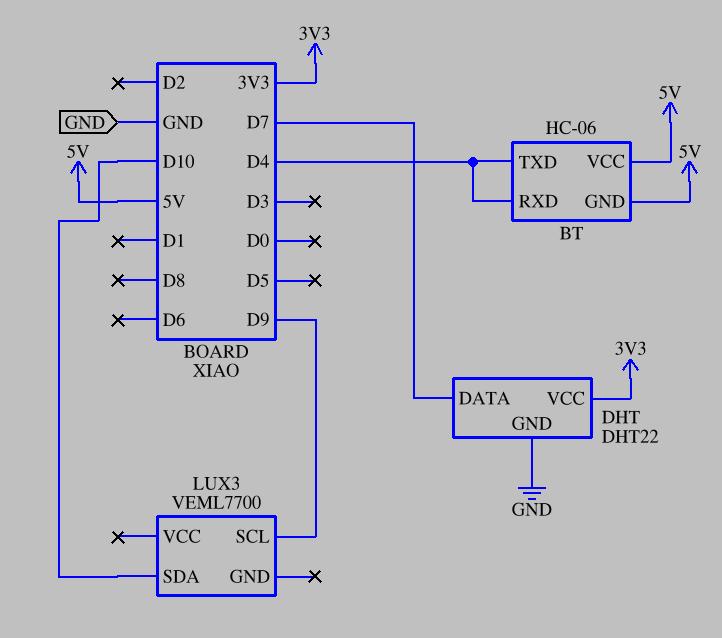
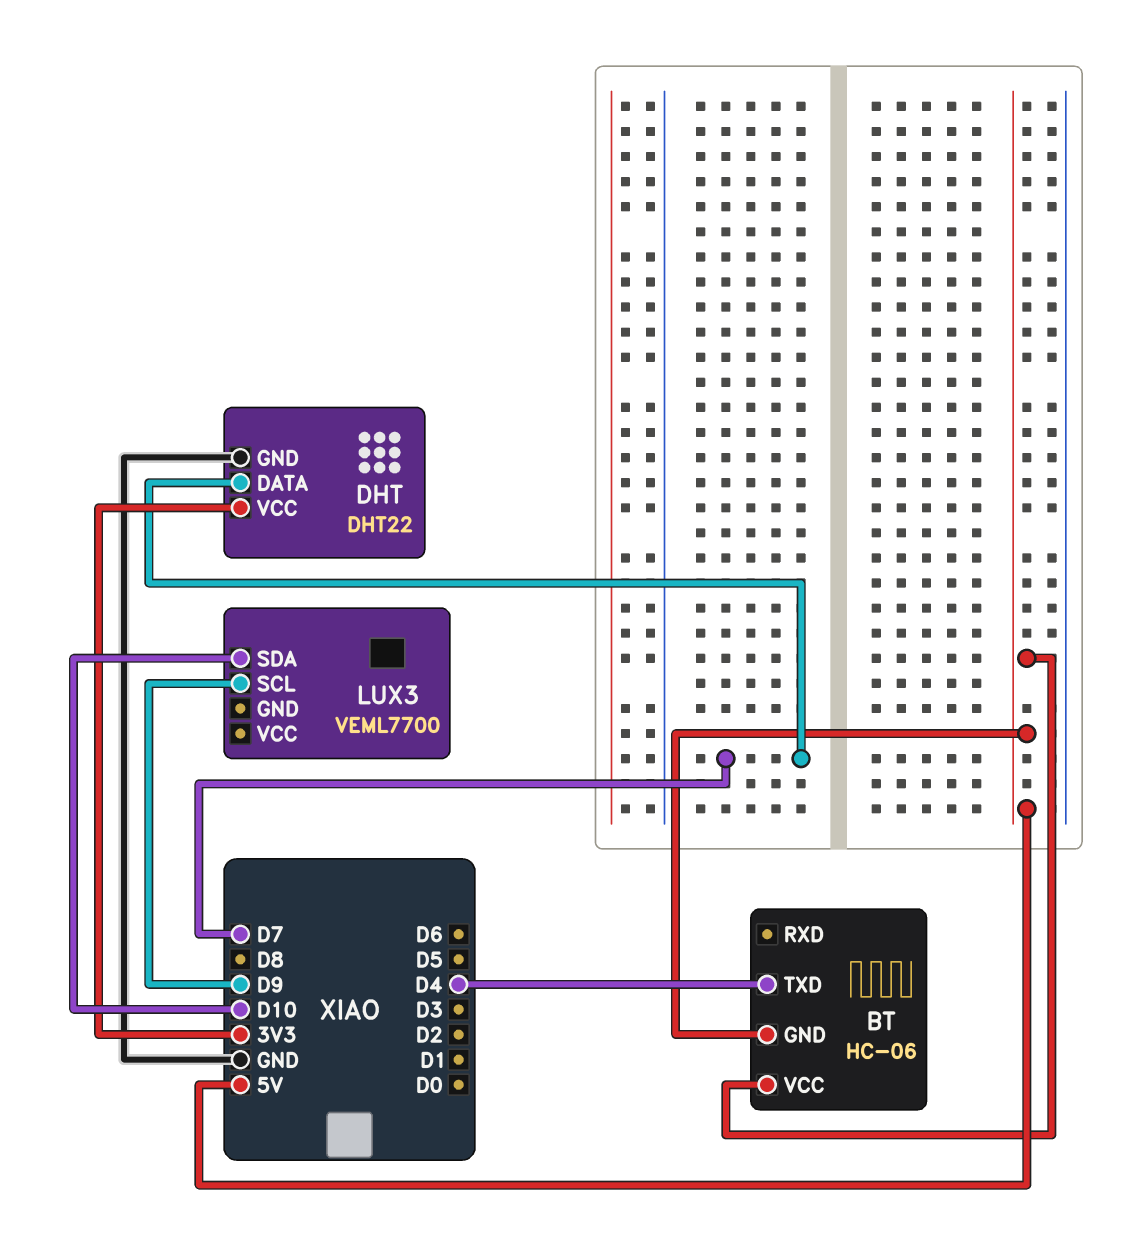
BT pin RXD: D4 -> none

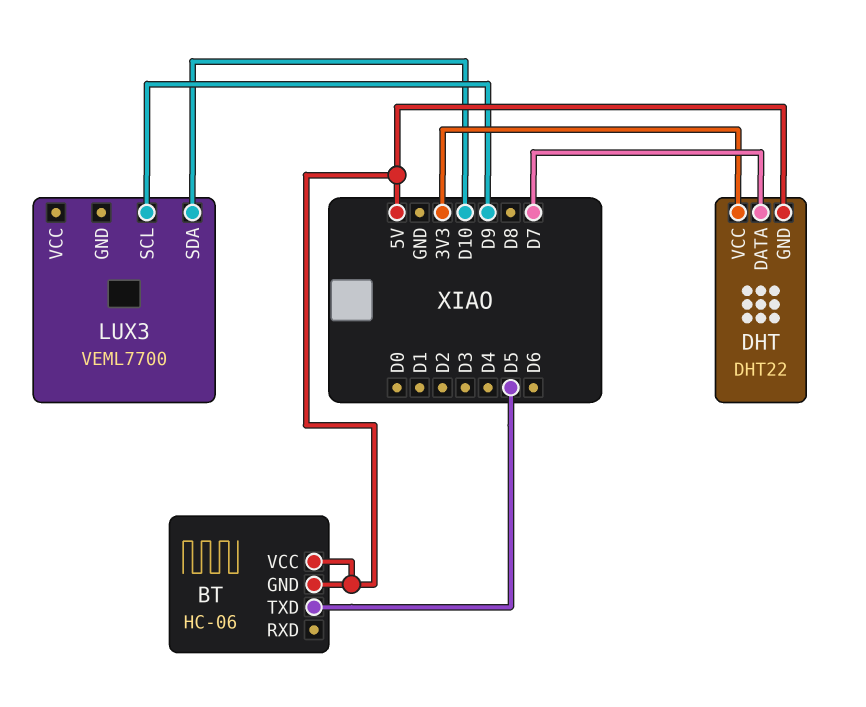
BT pin TXD: D4 -> D5
DHT pin GND: GND -> 5V

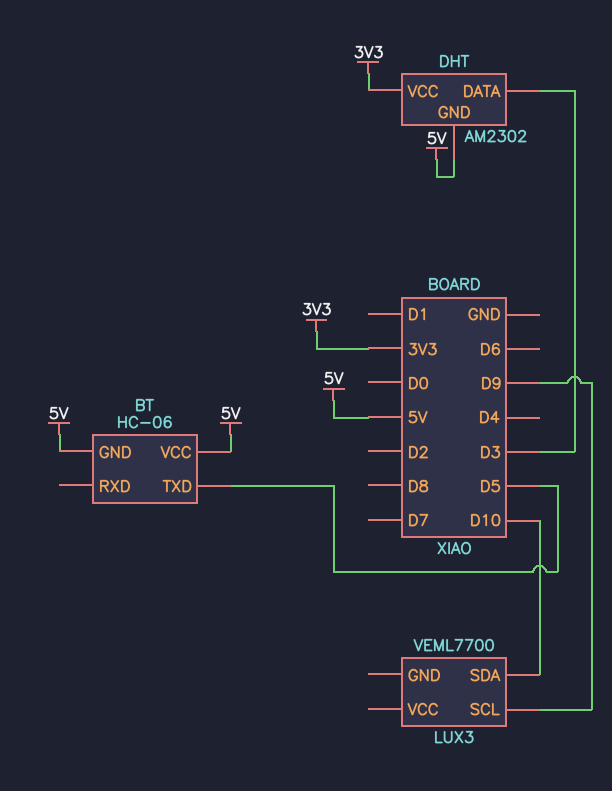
DHT: DHT22 -> AM2302
DHT pin DATA: D7 -> D3

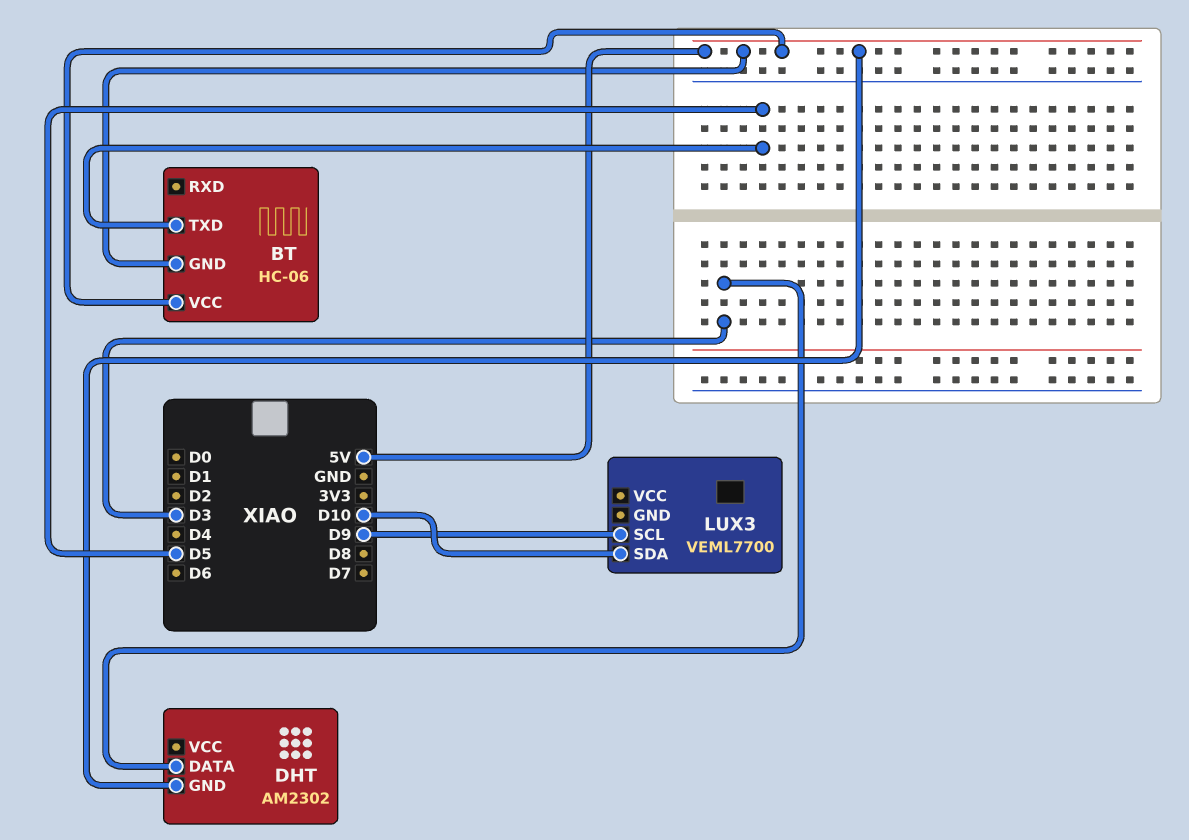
DHT pin VCC: 3V3 -> none

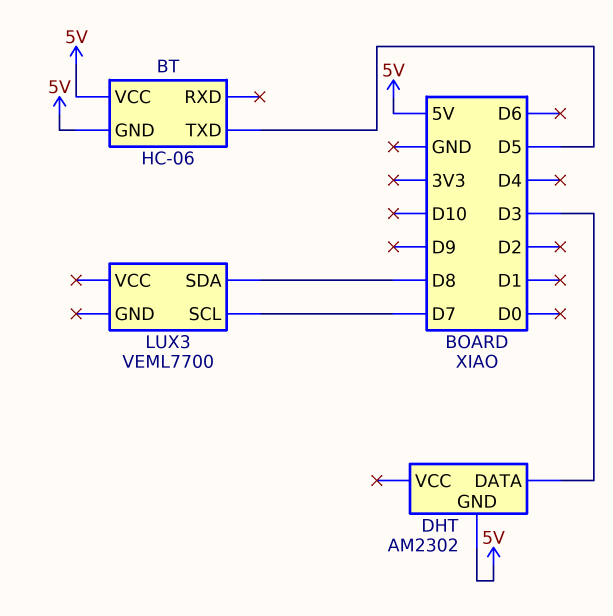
LUX3 pin SCL: D9 -> D7
LUX3 pin SDA: D10 -> D8

